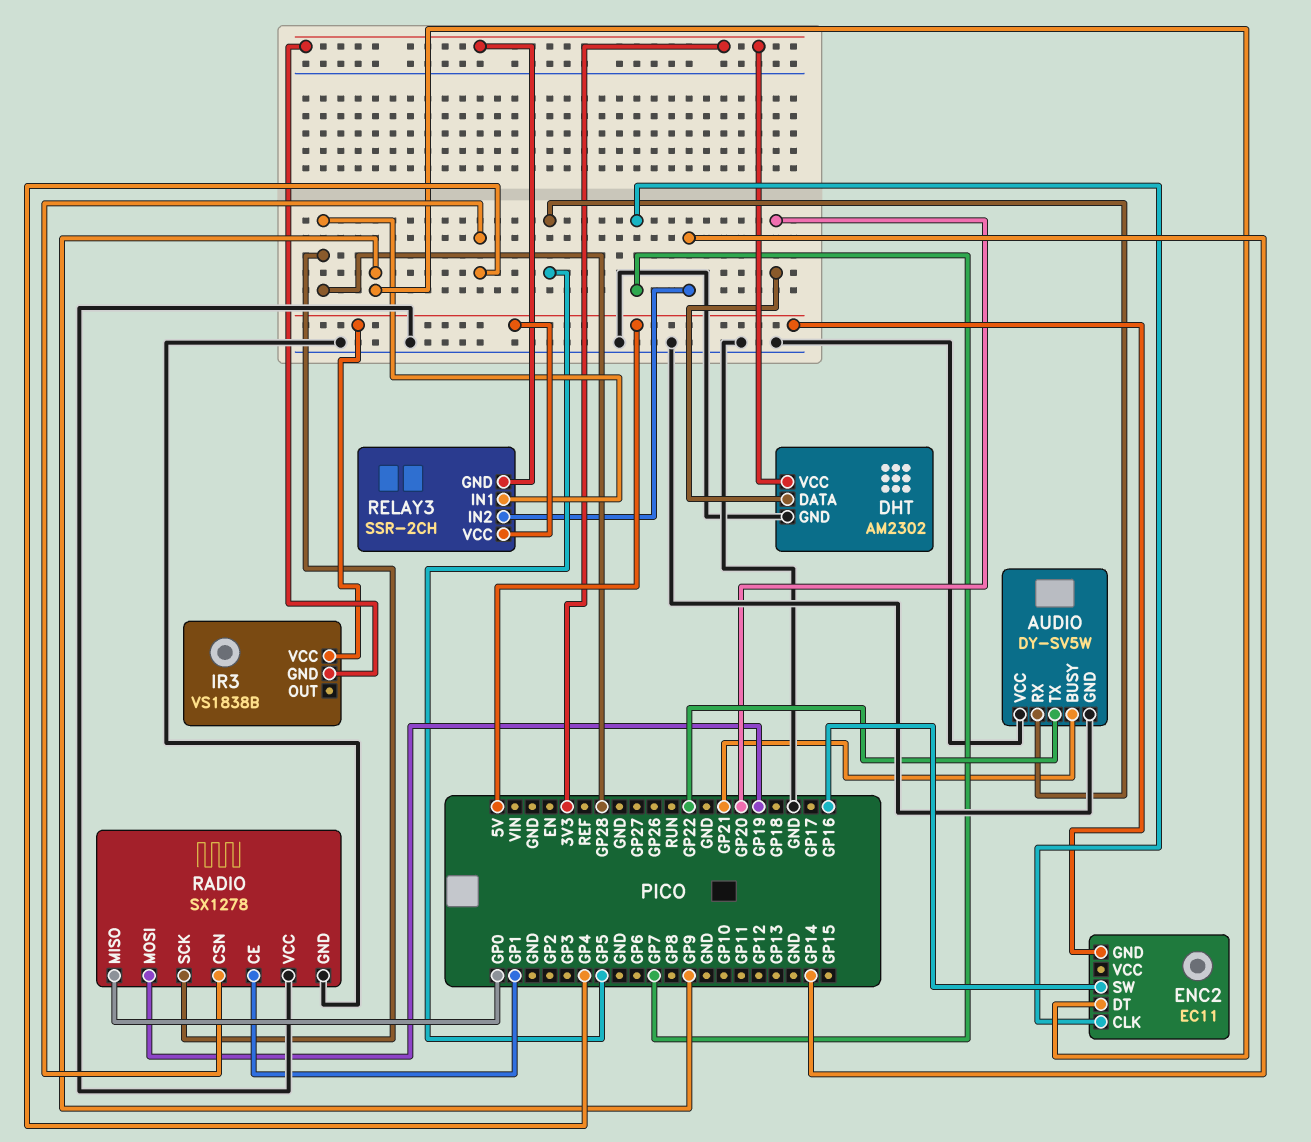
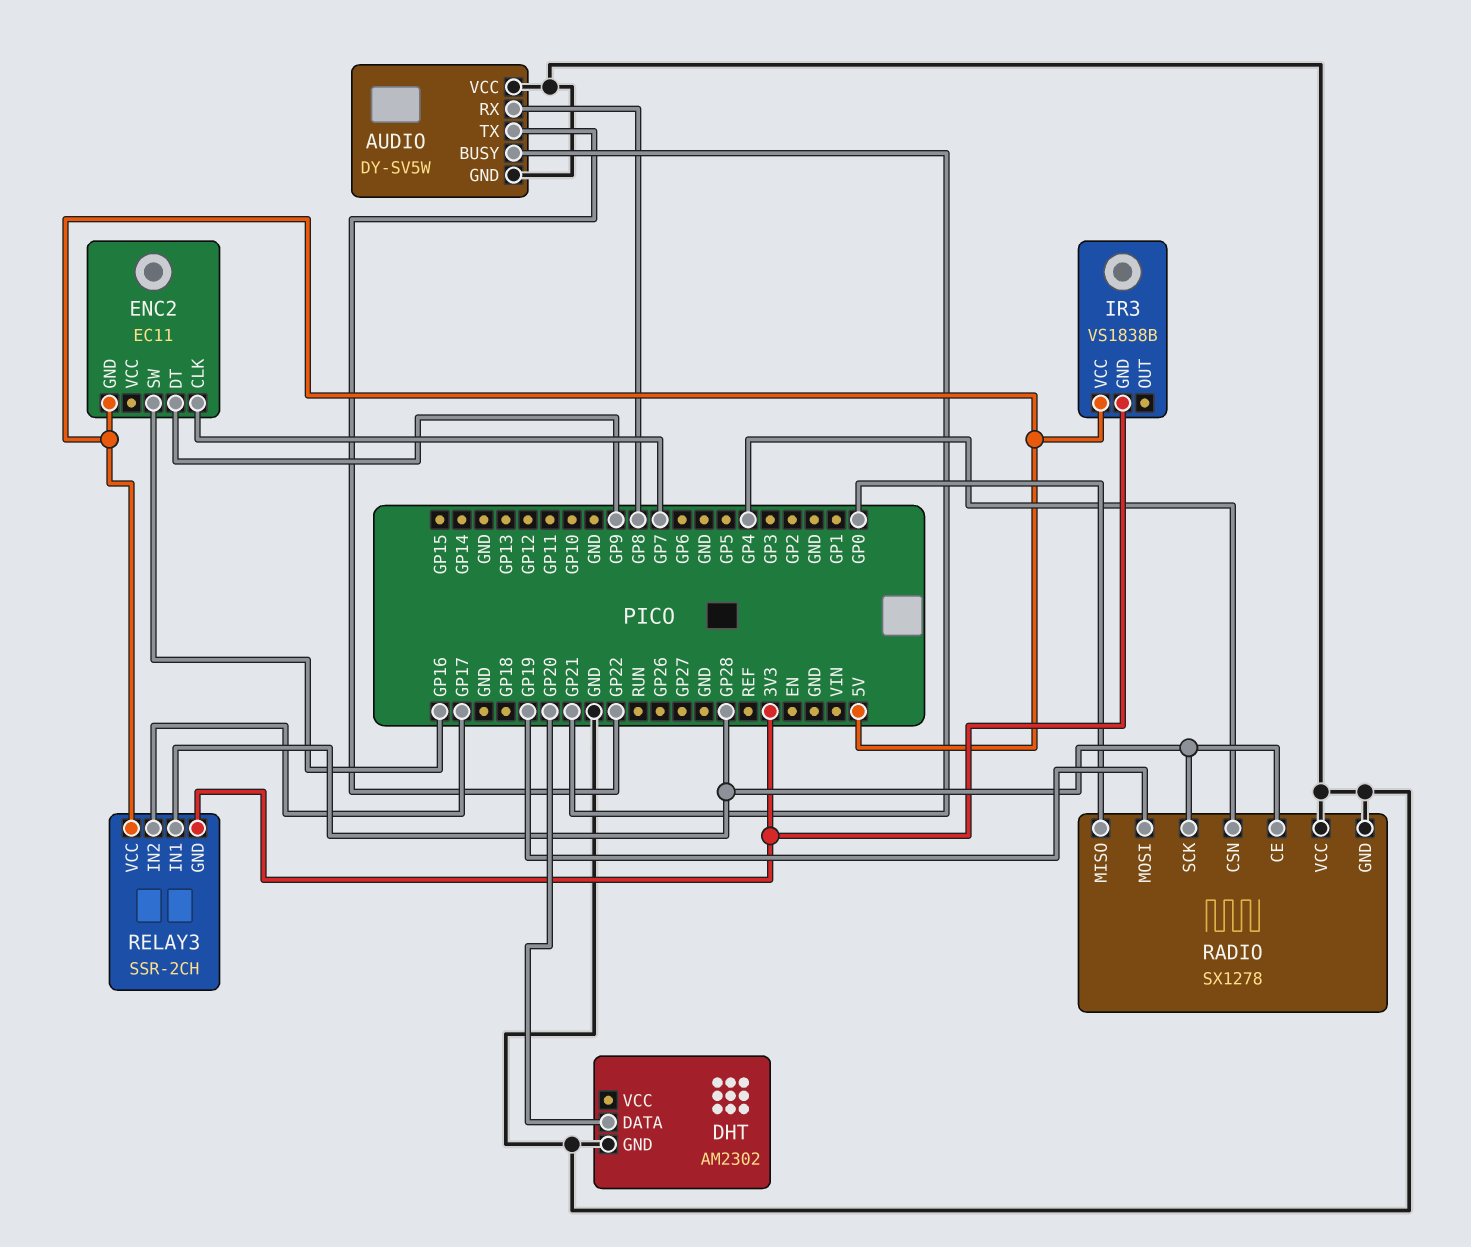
AUDIO pin RX: GP5 -> GP8
DHT pin VCC: 3V3 -> none
RADIO pin CE: GP1 -> GP28
RELAY3 pin IN2: GP14 -> GP17

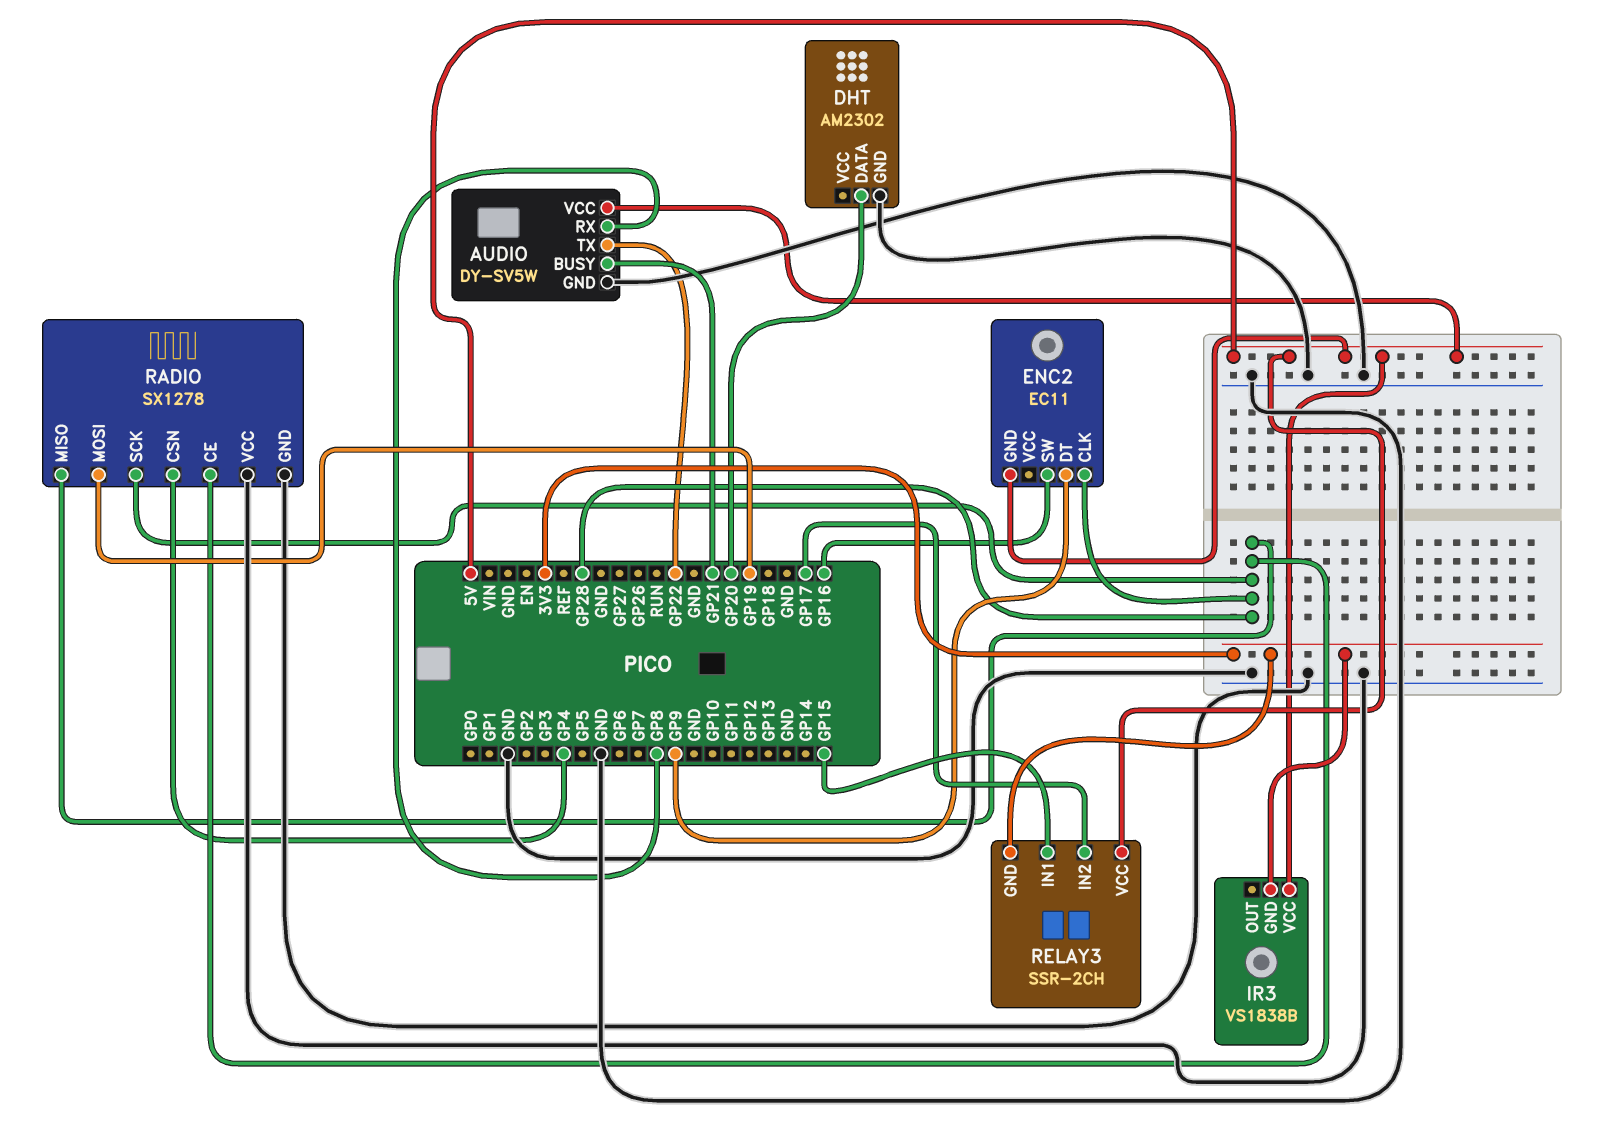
AUDIO pin VCC: GND -> 5V
ENC2 pin CLK: GP7 -> GP28
RADIO pin MISO: GP0 -> GP28
RELAY3 pin IN1: GP28 -> GP15

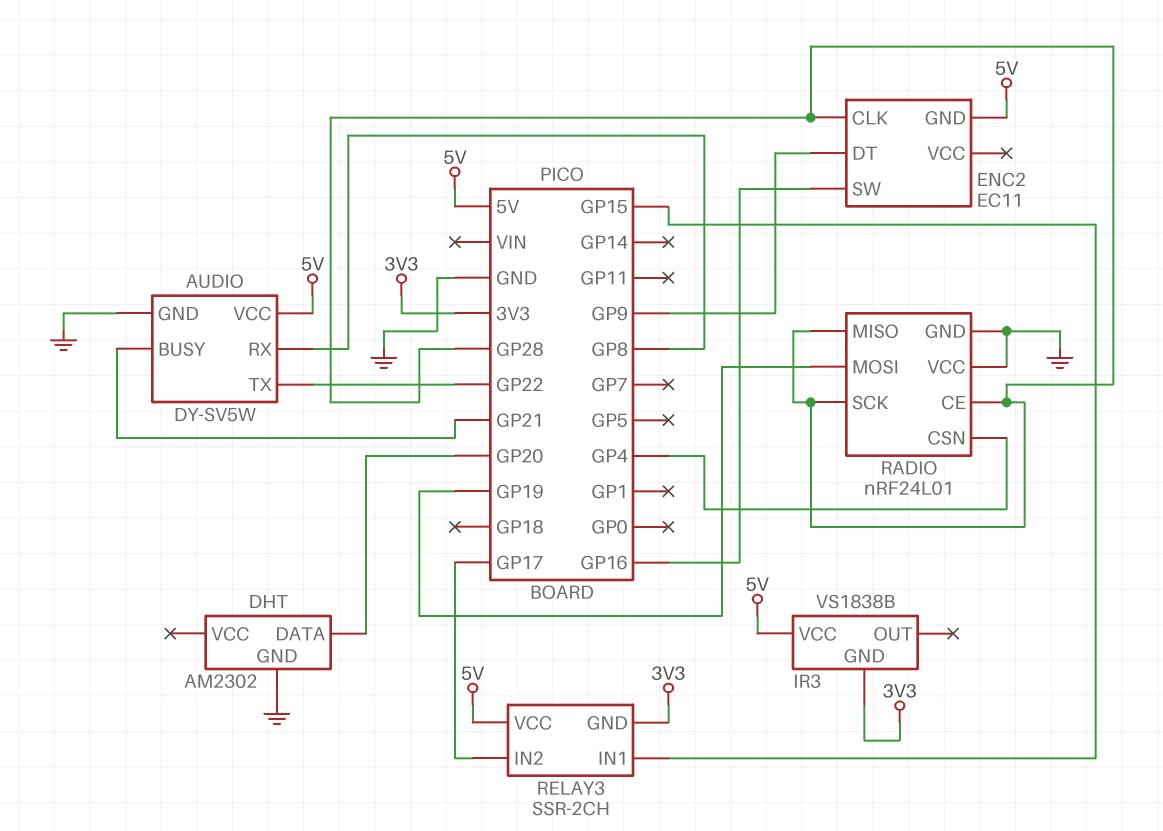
RADIO: SX1278 -> nRF24L01

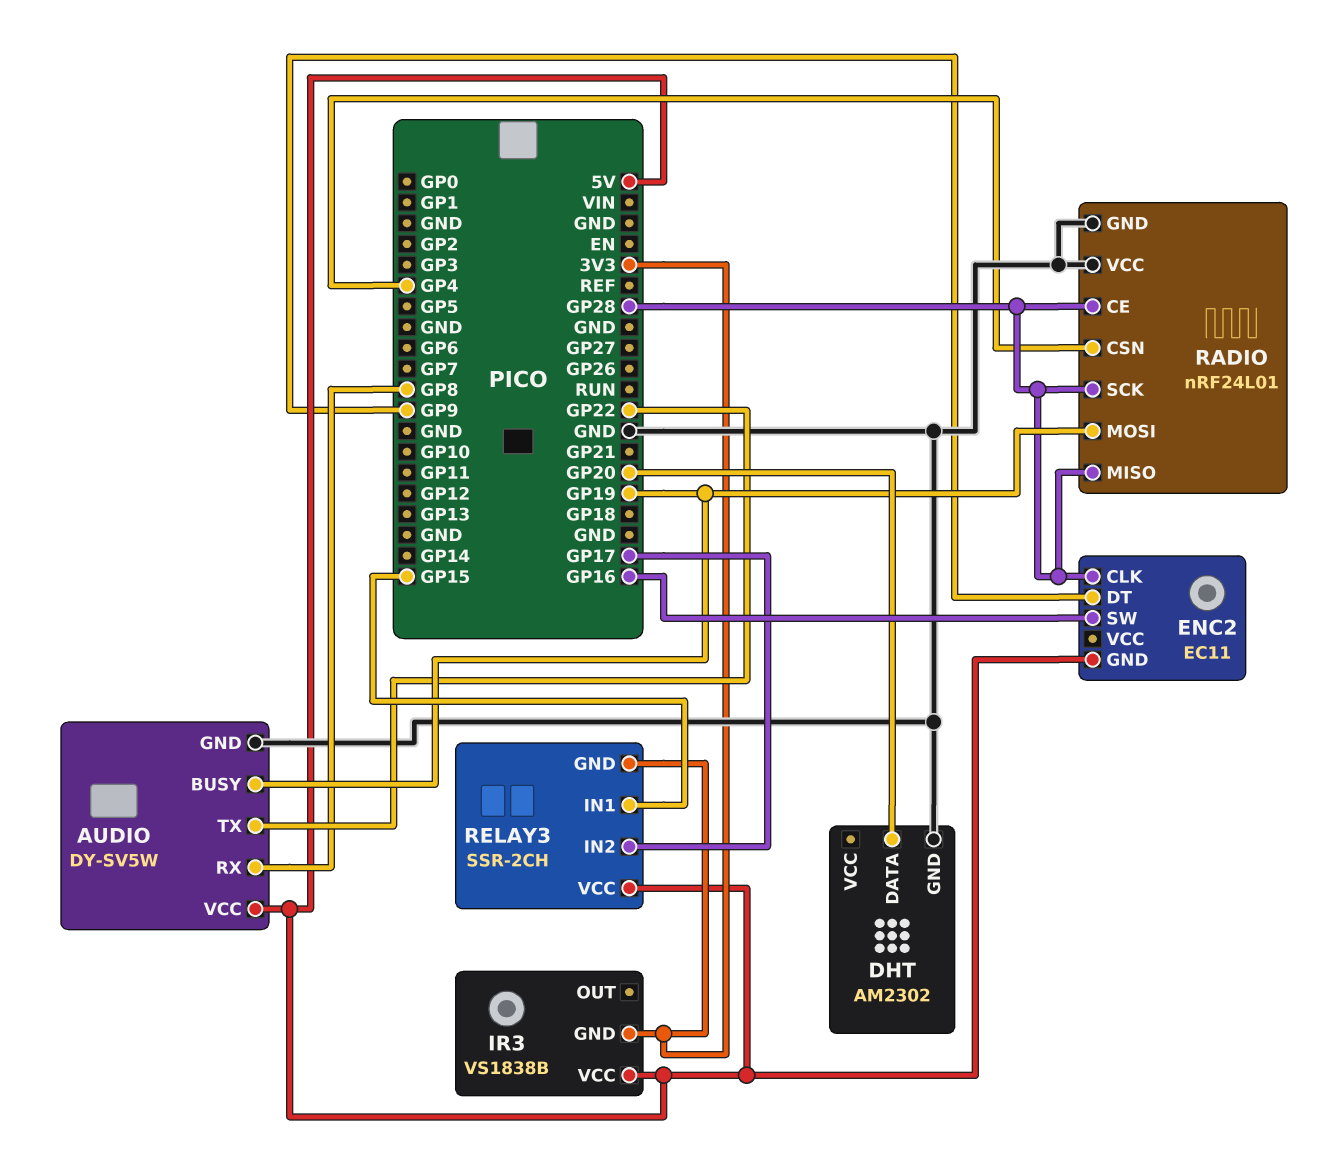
AUDIO pin BUSY: GP21 -> GP19

